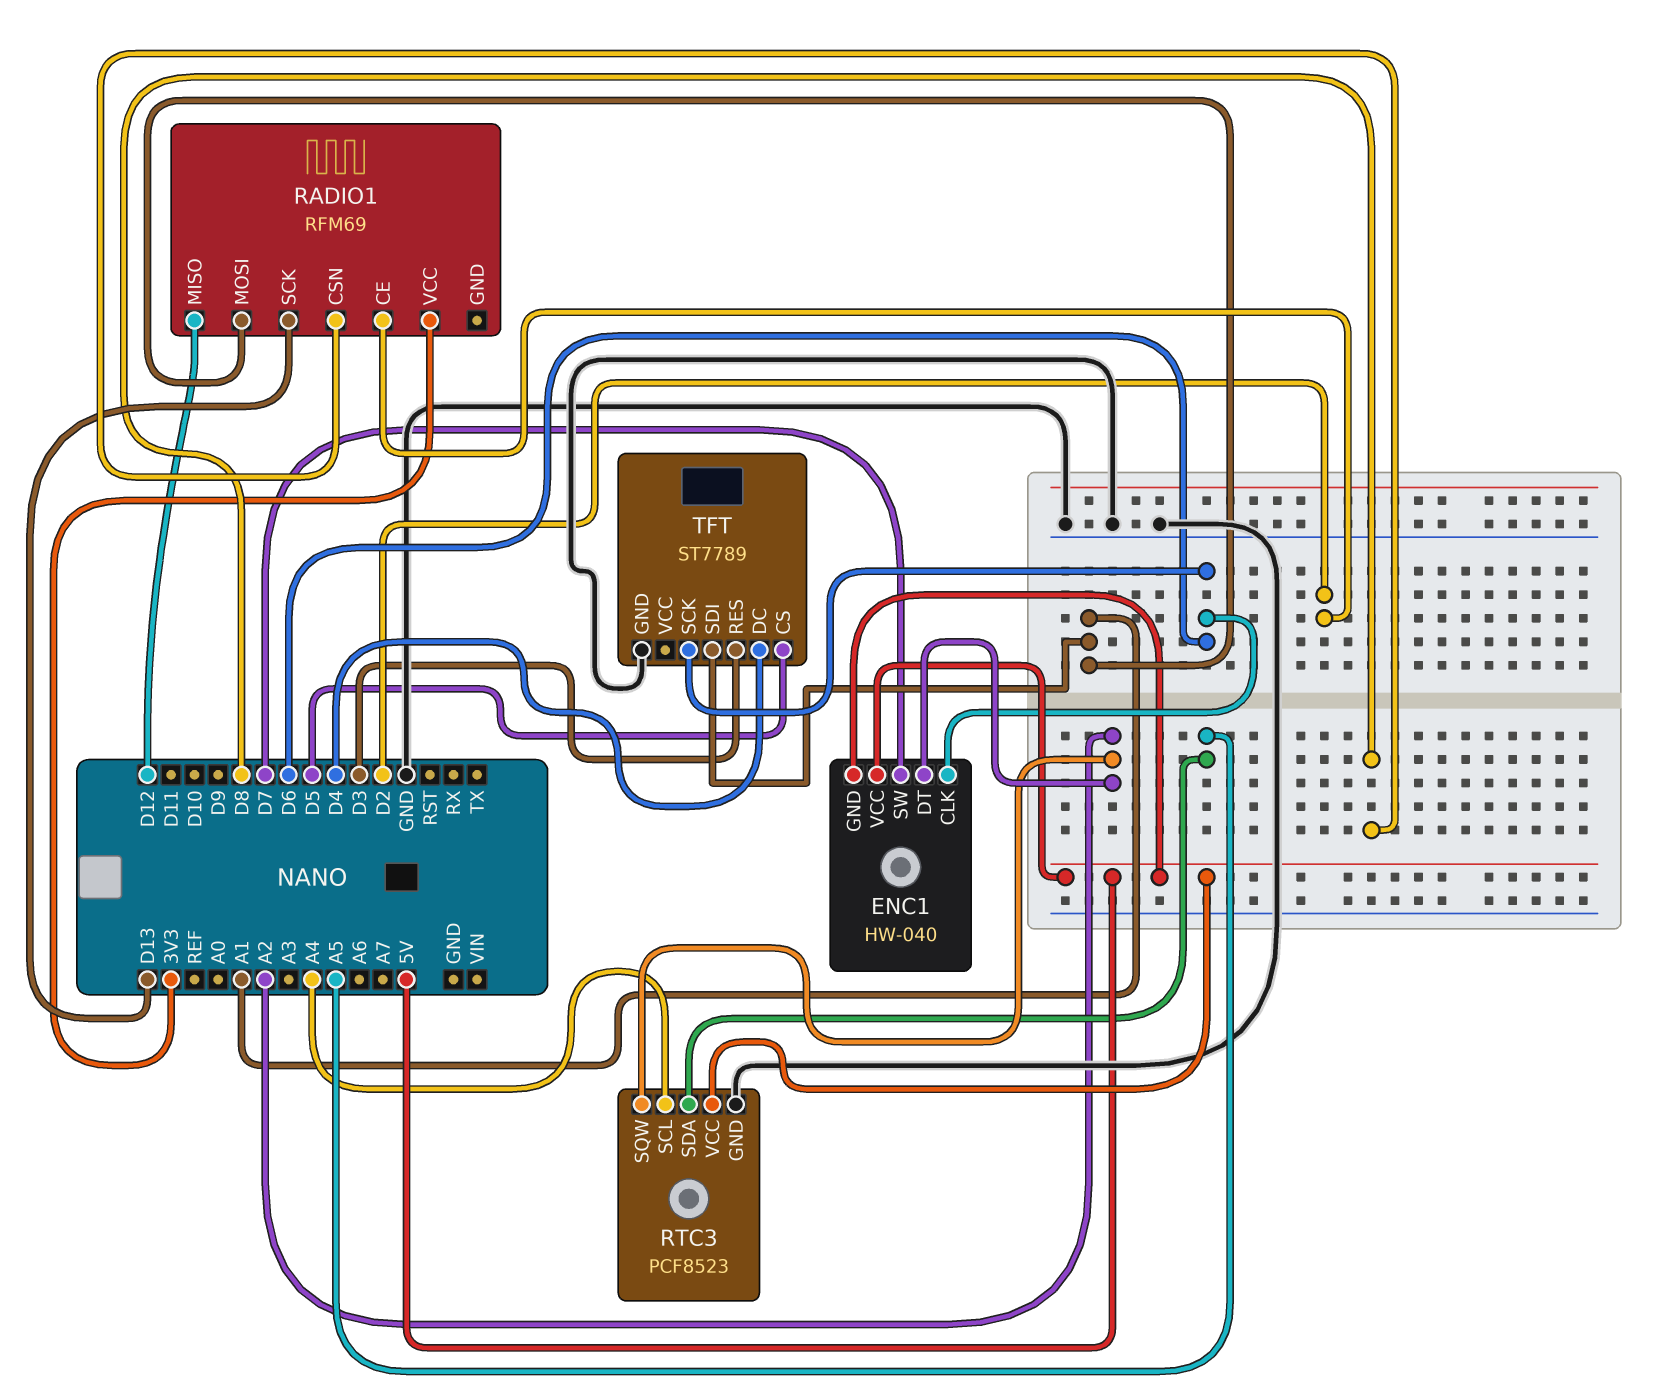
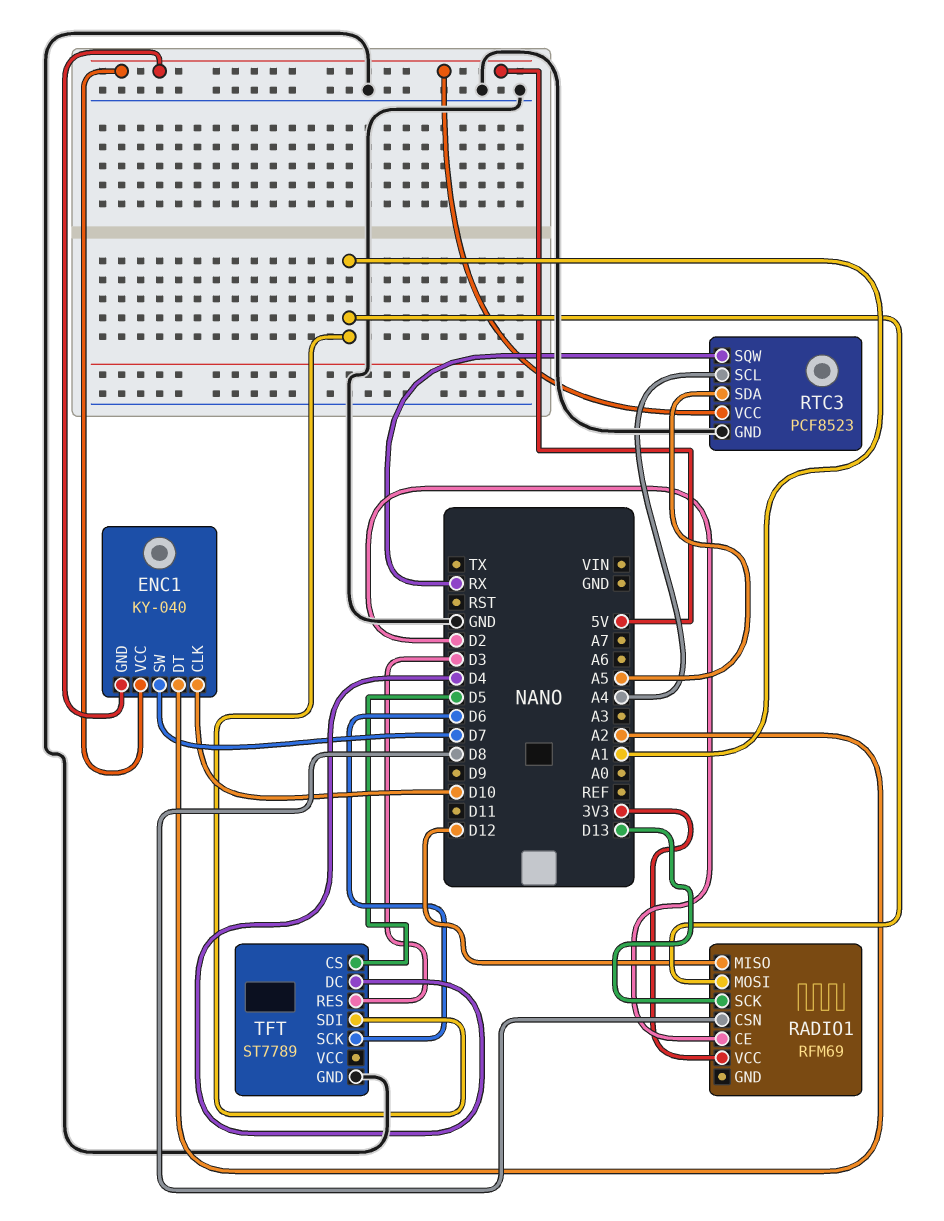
ENC1: HW-040 -> KY-040
ENC1 pin CLK: D6 -> D10
RTC3 pin SQW: A2 -> RX

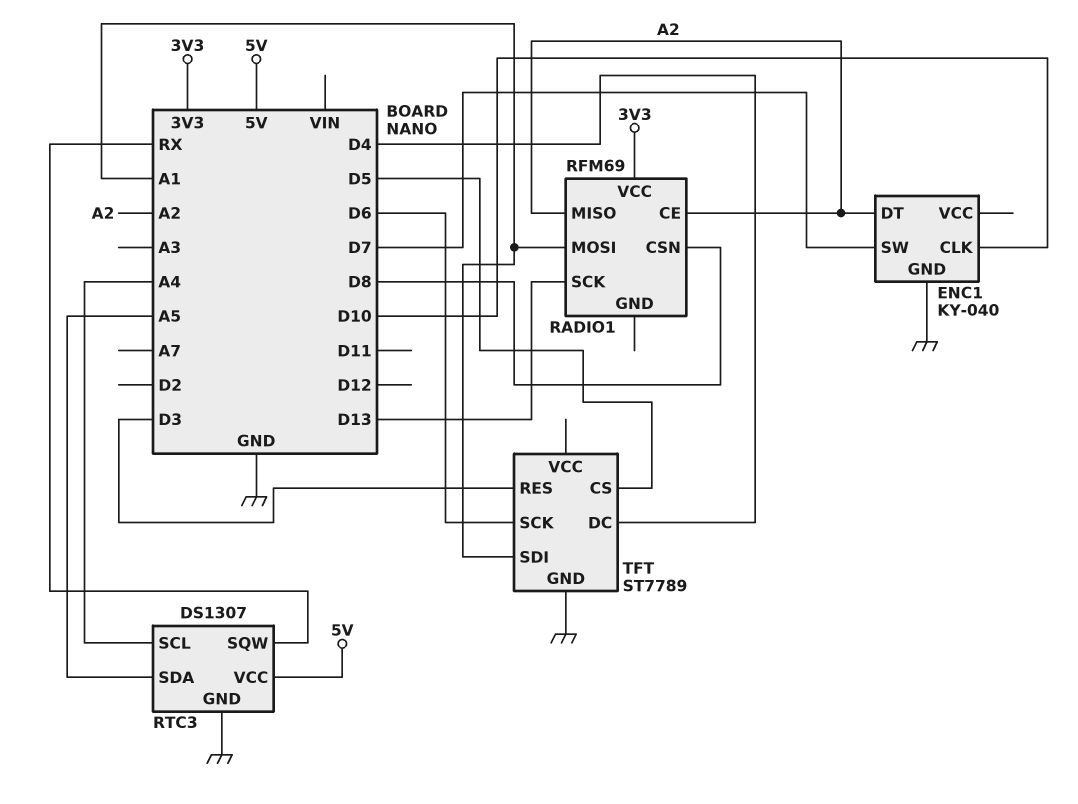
ENC1 pin GND: 5V -> GND
ENC1 pin VCC: 5V -> none
RADIO1 pin CE: D2 -> A2
RADIO1 pin MISO: D12 -> A2
RTC3: PCF8523 -> DS1307

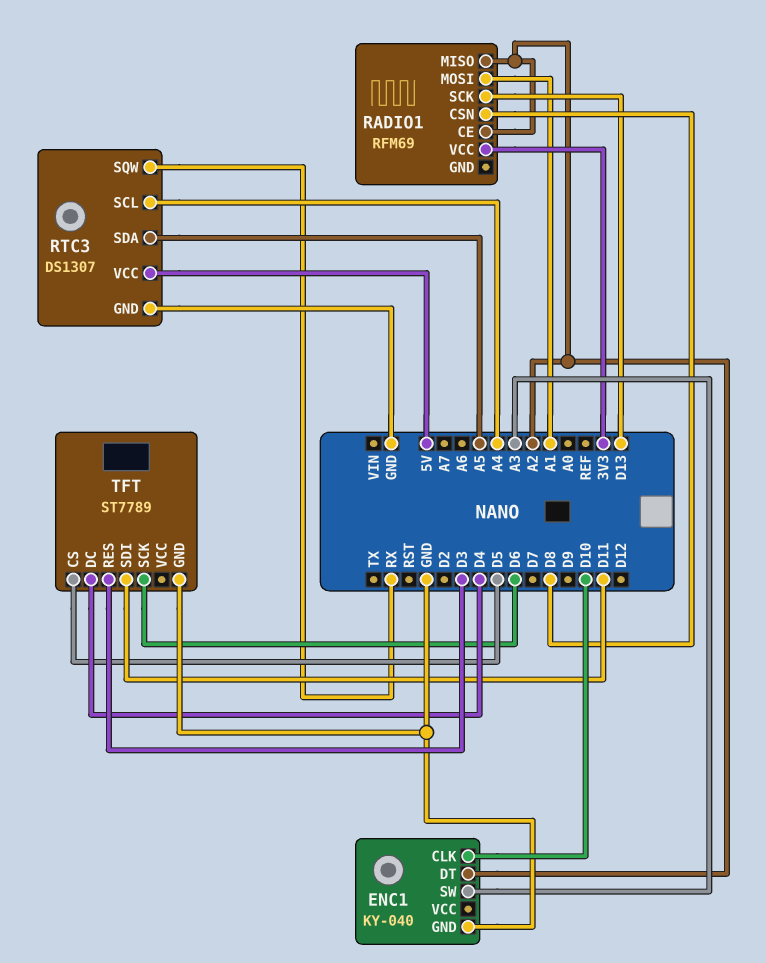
ENC1 pin SW: D7 -> A3
TFT pin SDI: A1 -> D11

